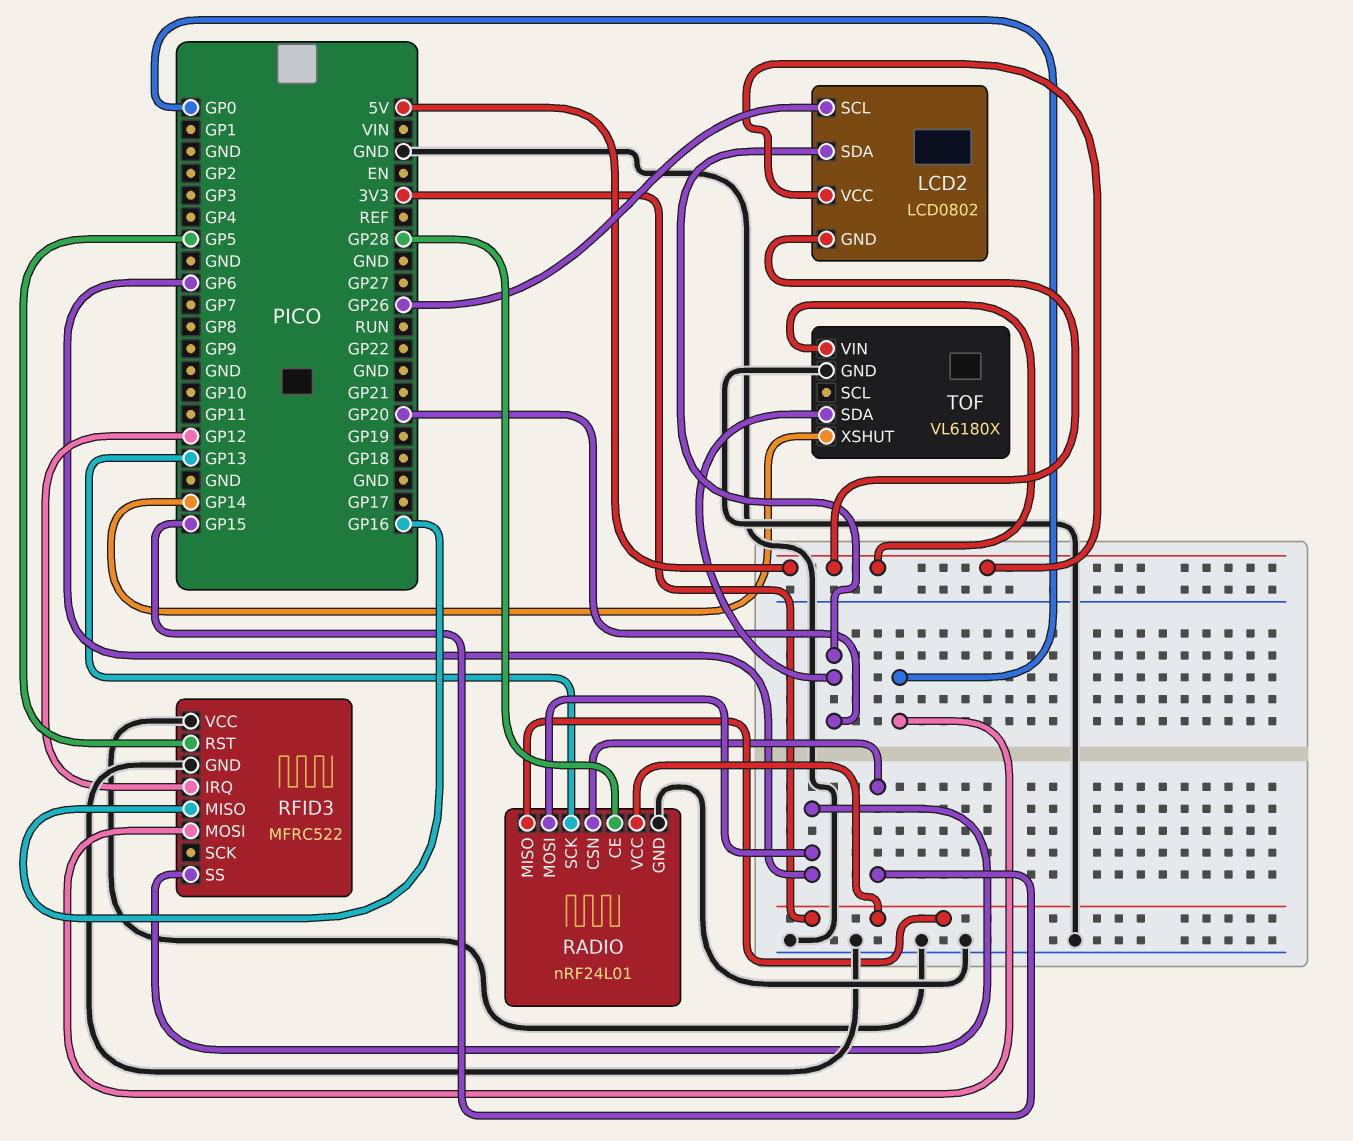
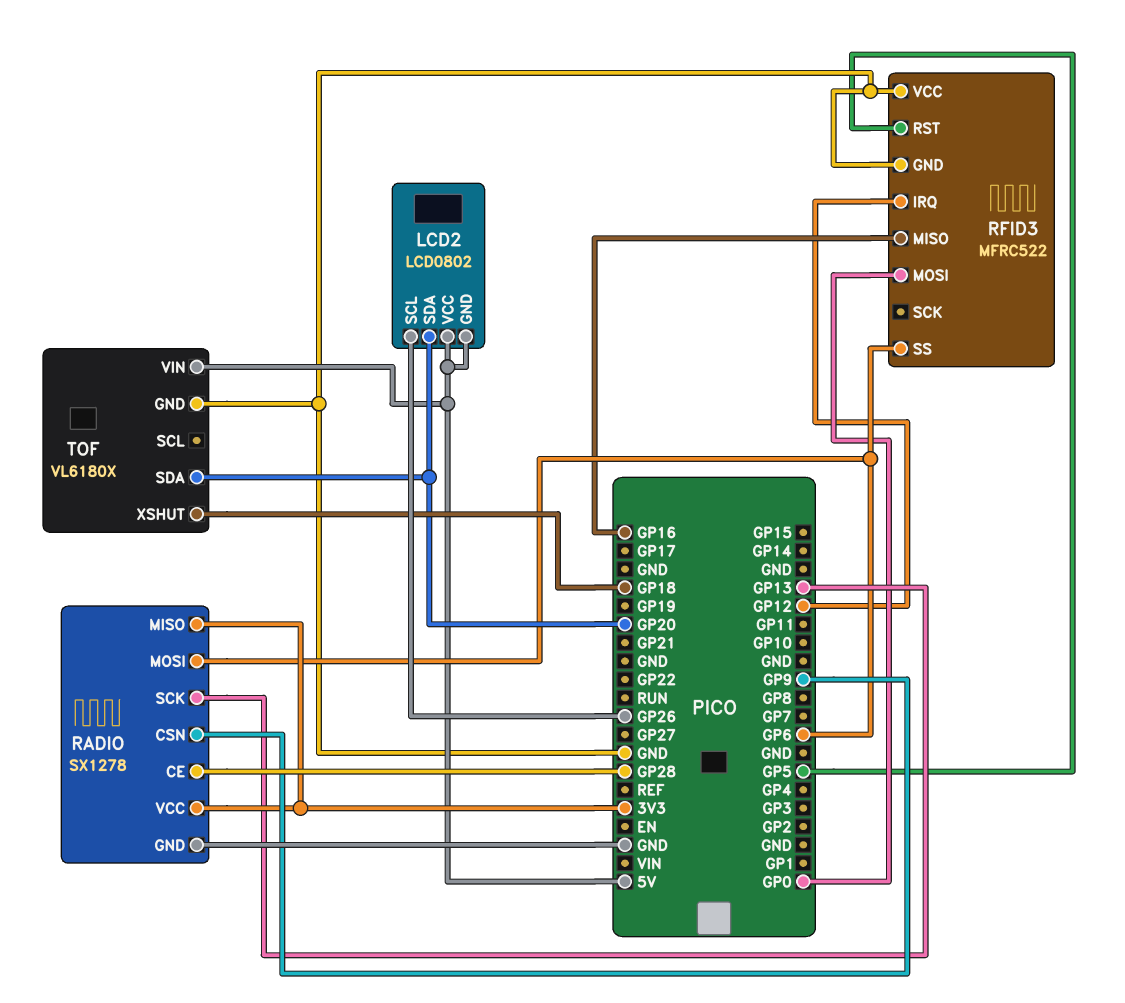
RADIO: nRF24L01 -> SX1278
RADIO pin CSN: GP15 -> GP9
TOF pin XSHUT: GP14 -> GP18

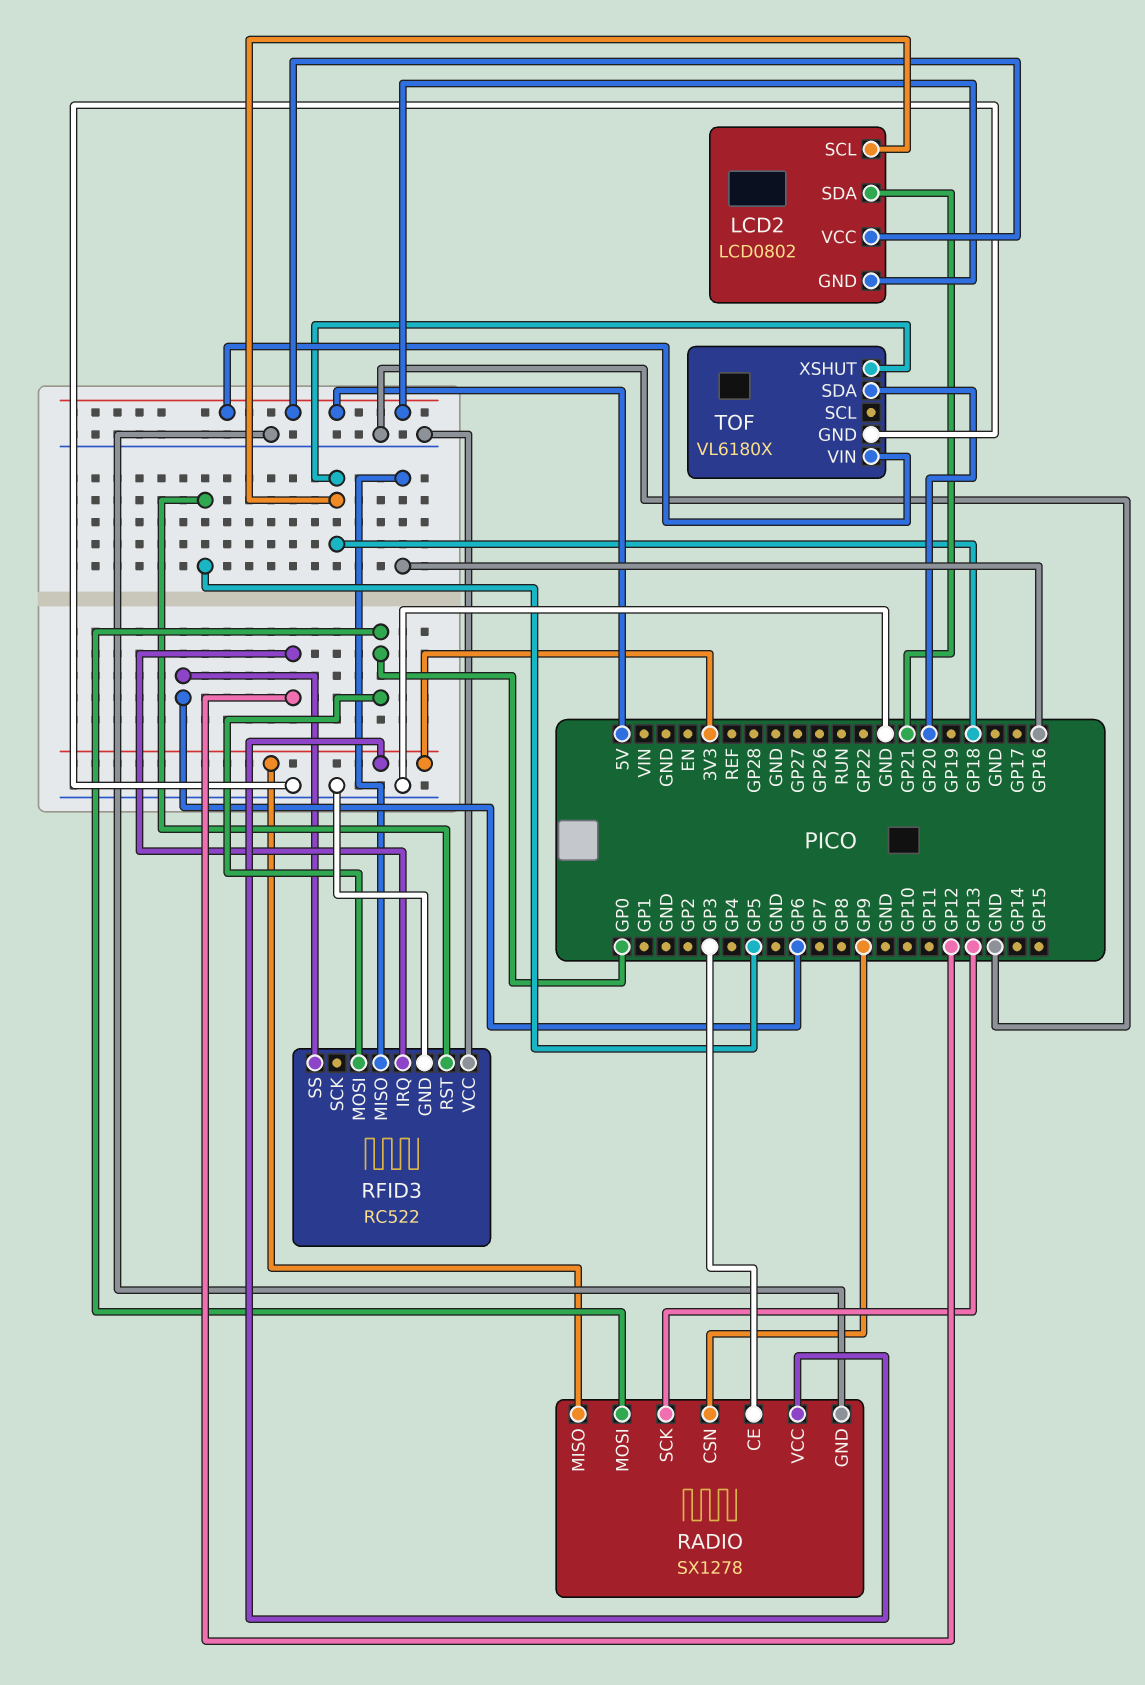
LCD2 pin SCL: GP26 -> GP18
LCD2 pin SDA: GP20 -> GP21
RADIO pin CE: GP28 -> GP3
RADIO pin MOSI: GP6 -> GP0
RFID3: MFRC522 -> RC522

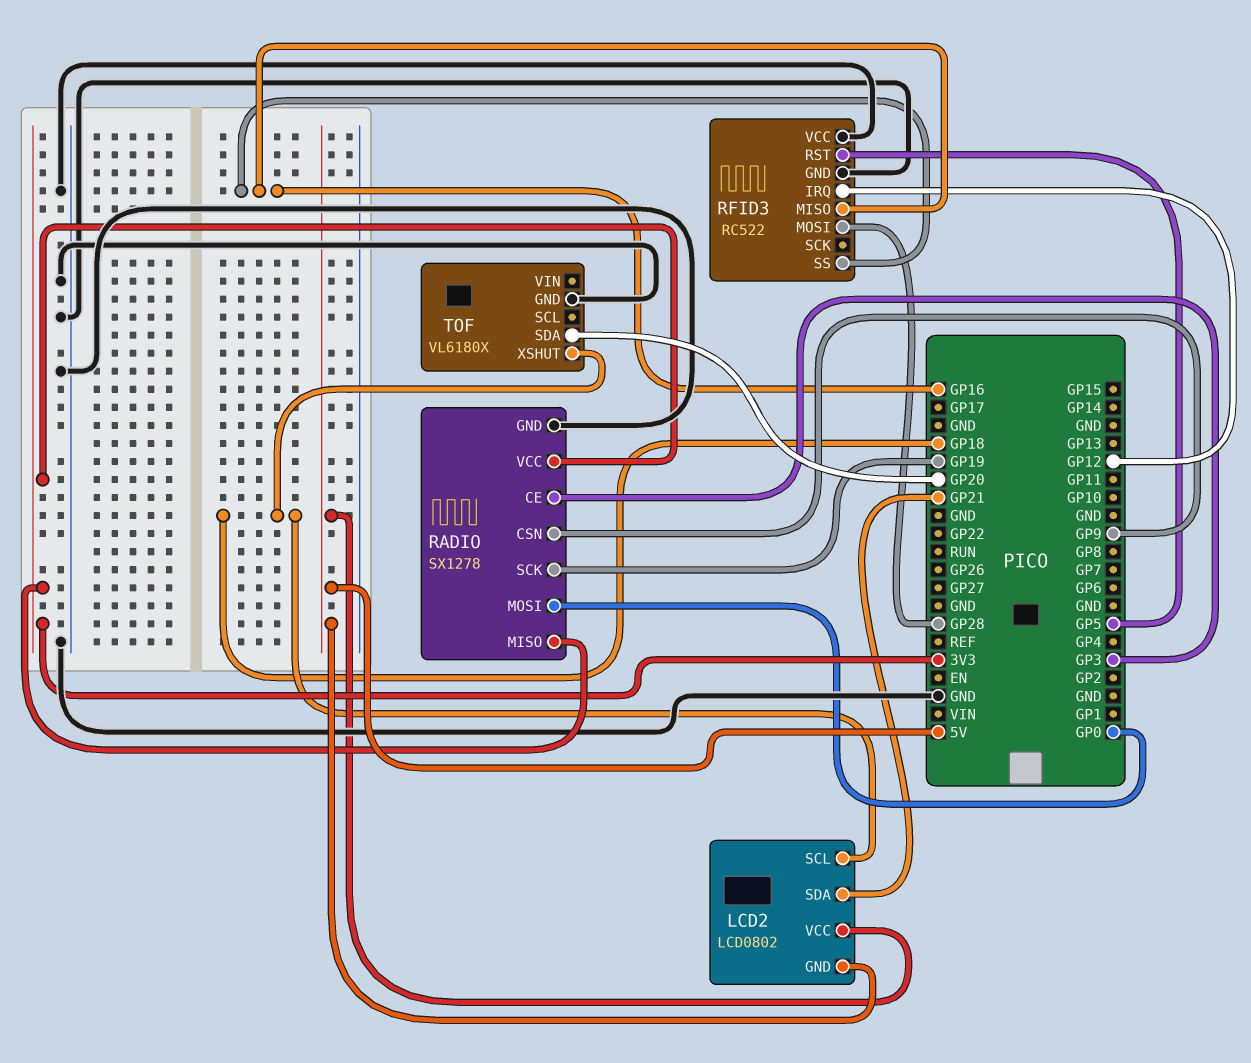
RADIO pin SCK: GP13 -> GP19
RFID3 pin MOSI: GP0 -> GP28
RFID3 pin SS: GP6 -> GP16
TOF pin VIN: 5V -> none

